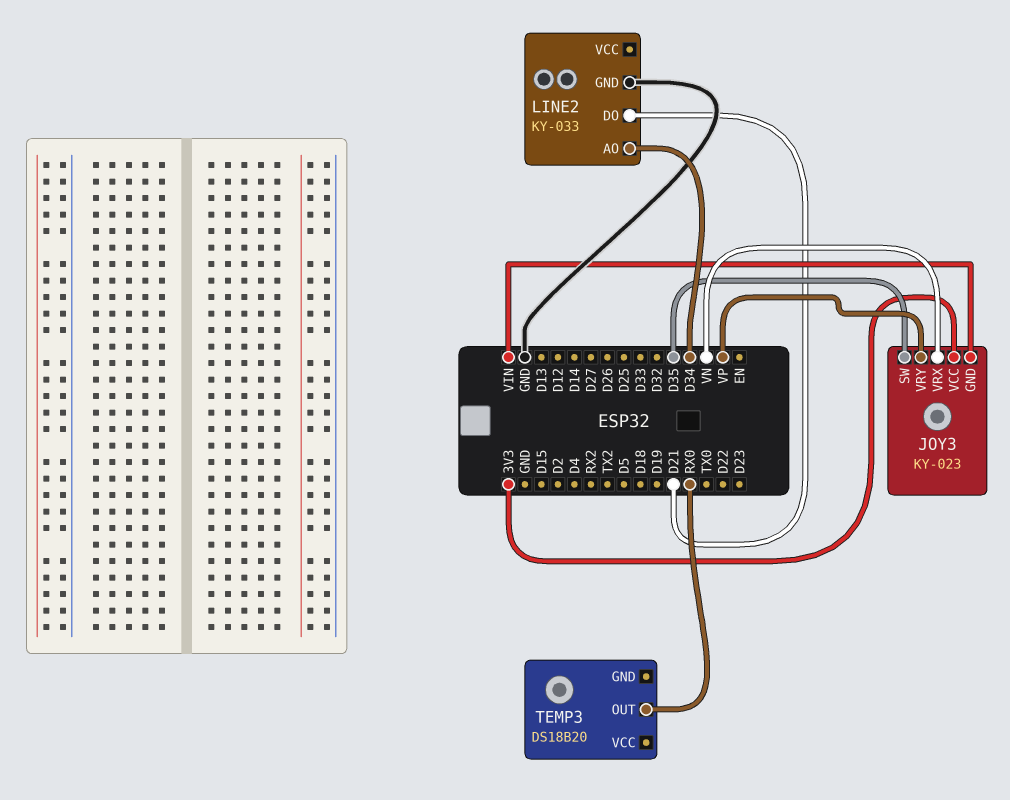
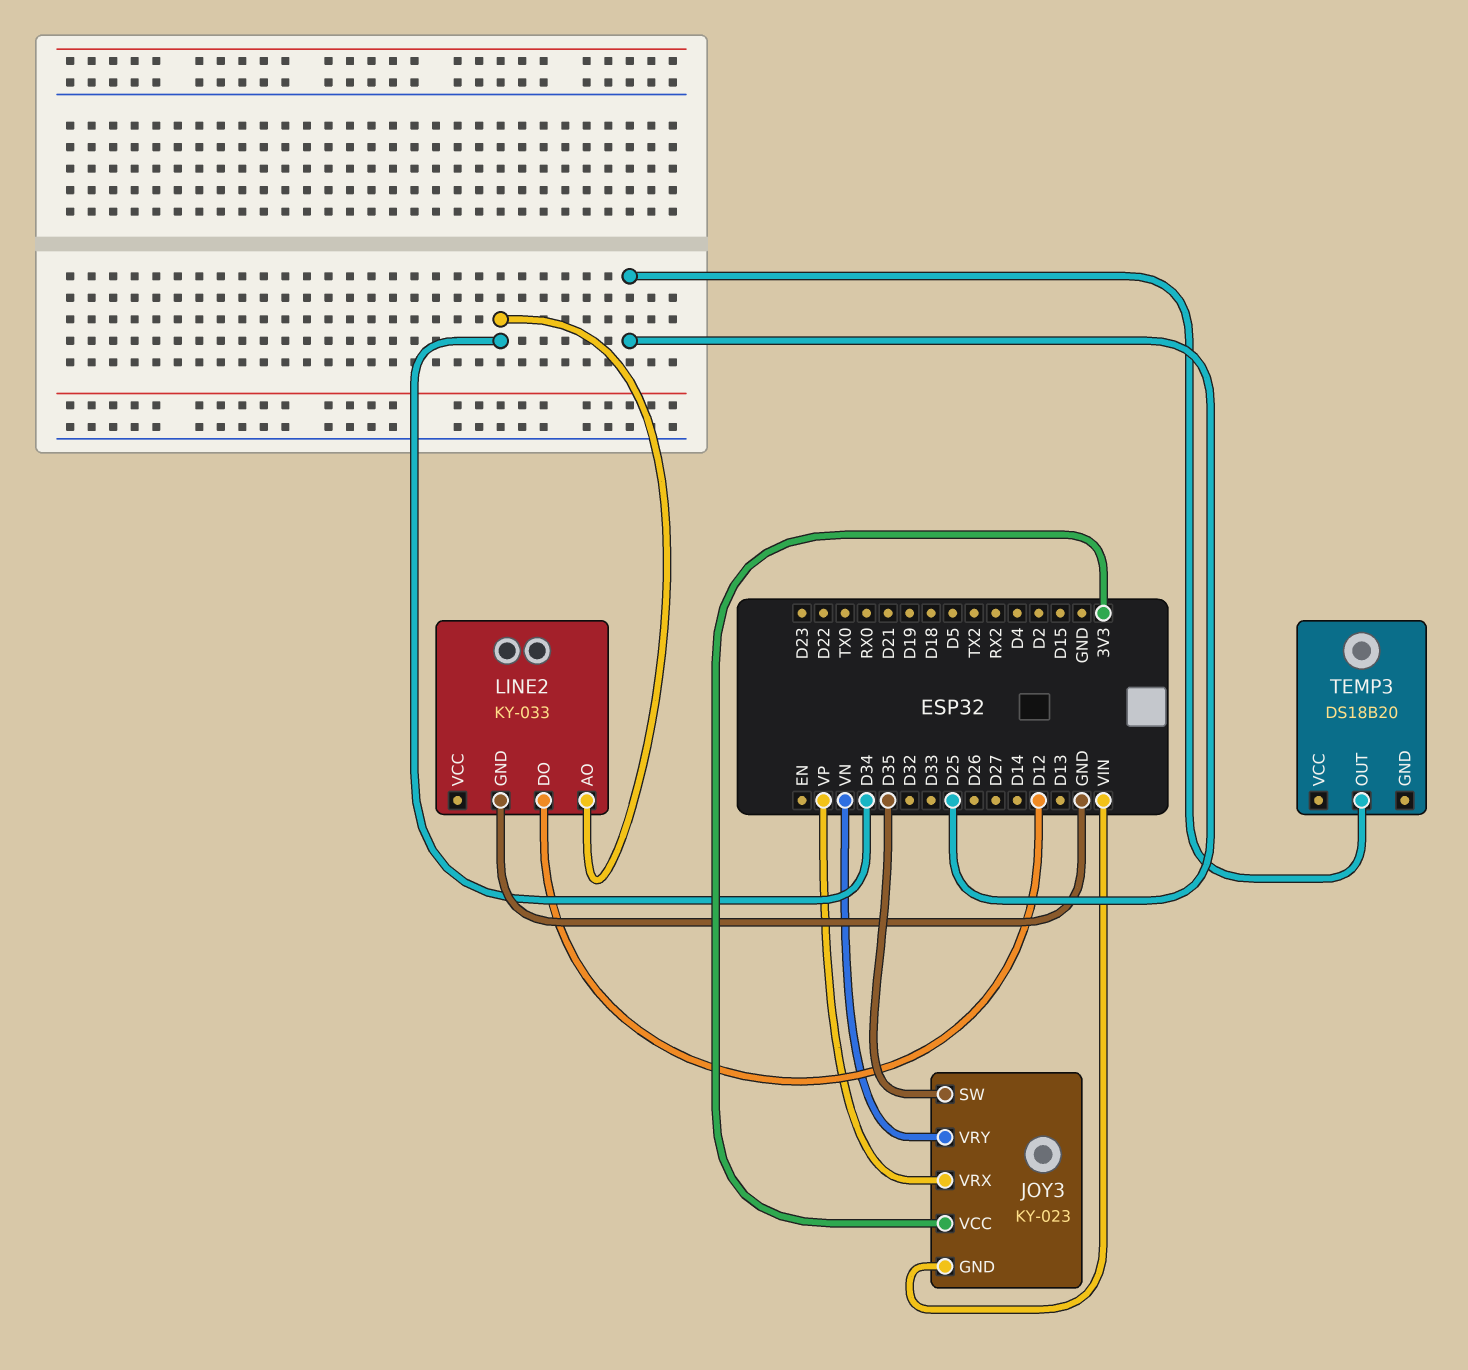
JOY3 pin VRX: VN -> VP
JOY3 pin VRY: VP -> VN
LINE2 pin DO: D21 -> D12
TEMP3 pin OUT: RX0 -> D25

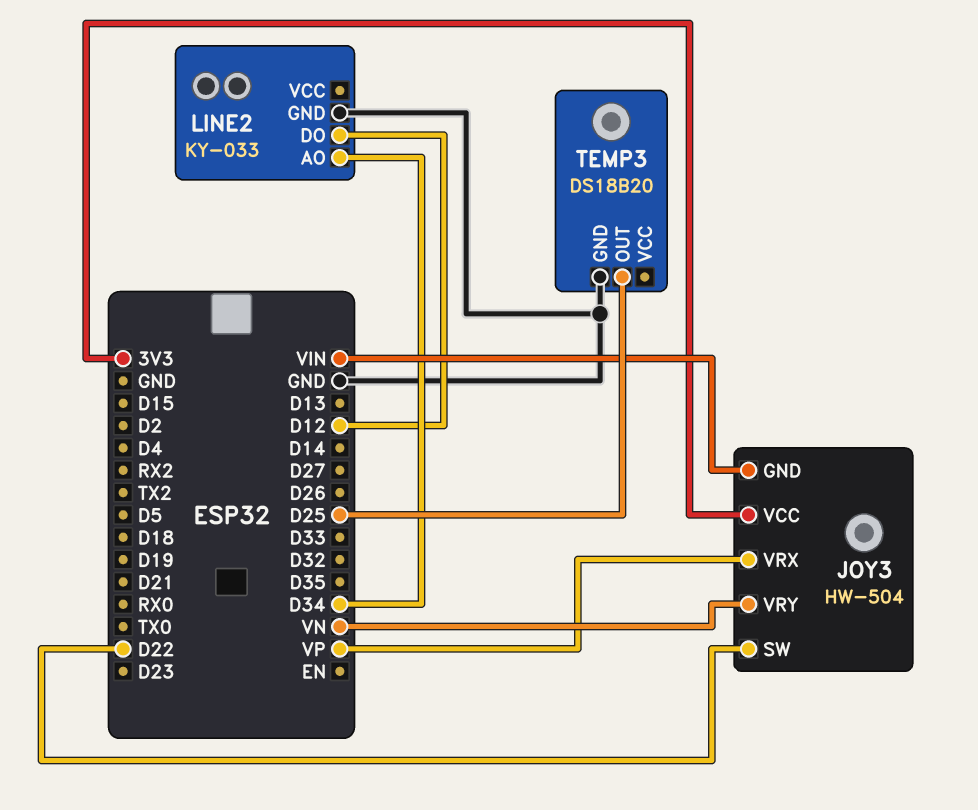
JOY3: KY-023 -> HW-504
JOY3 pin SW: D35 -> D22
TEMP3 pin GND: none -> GND

